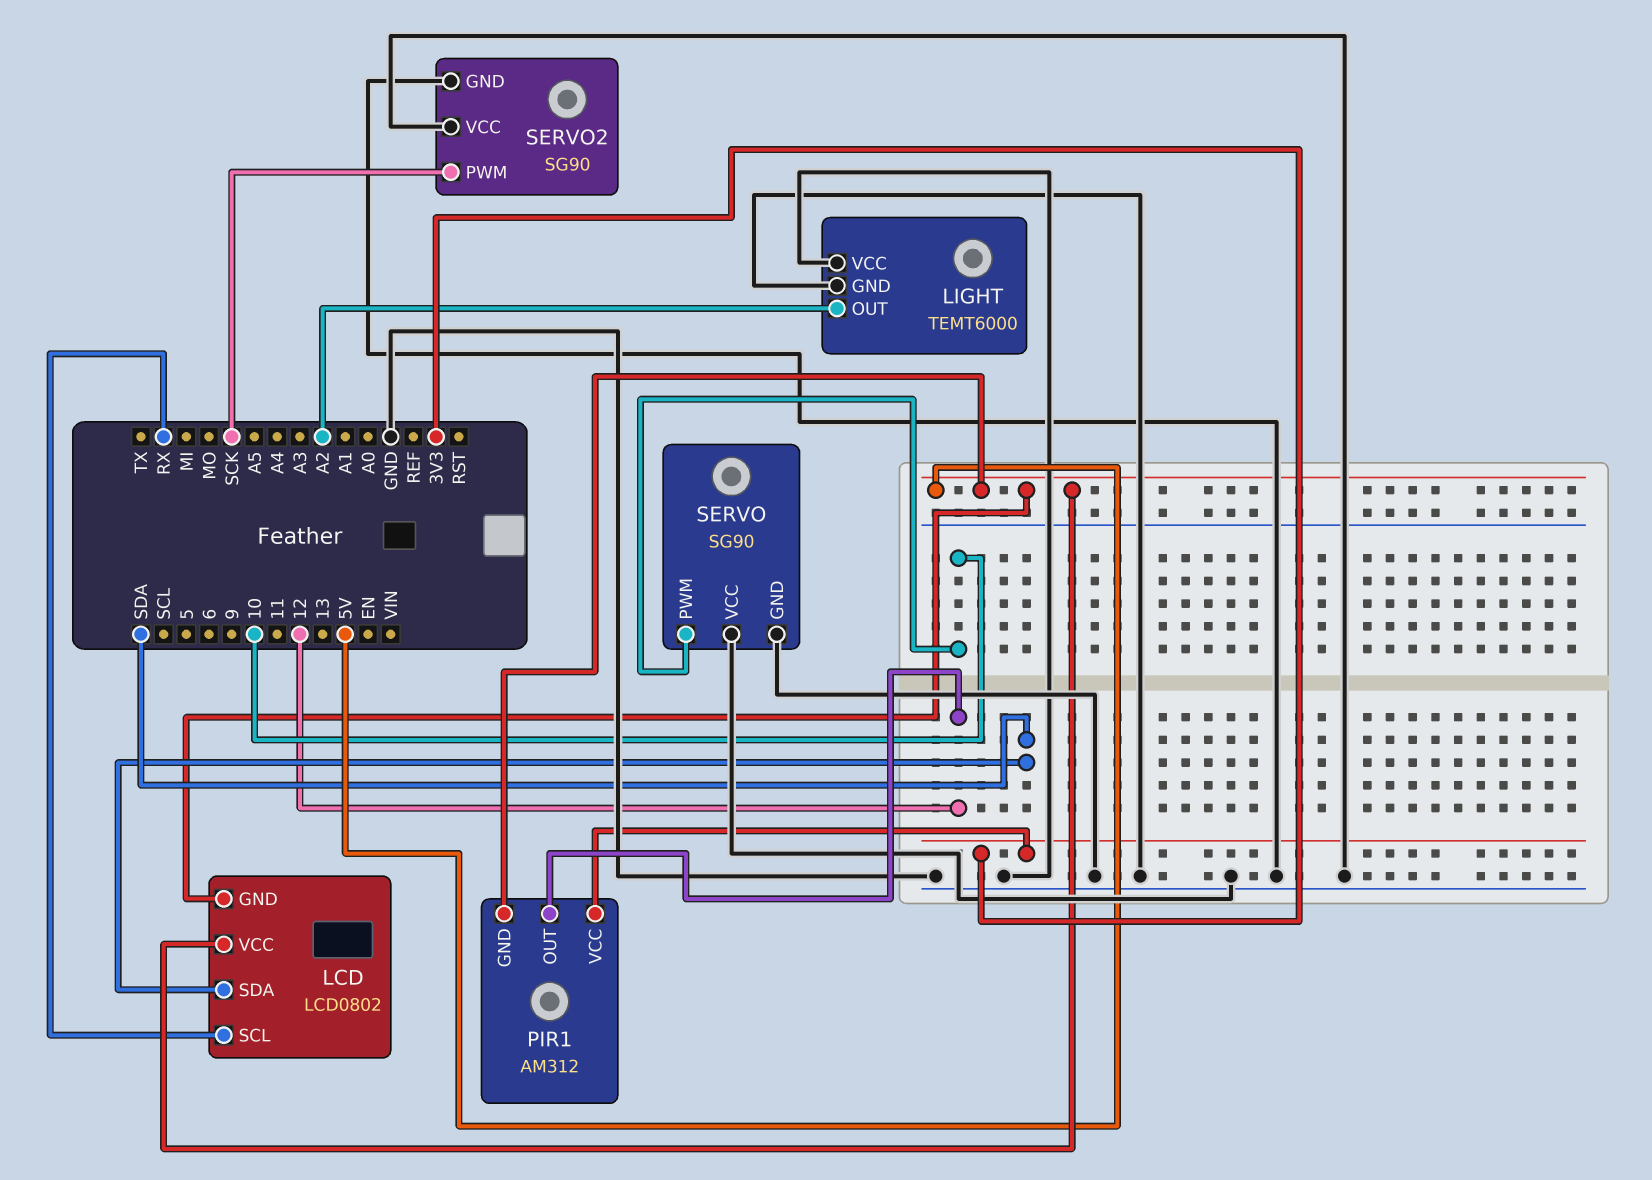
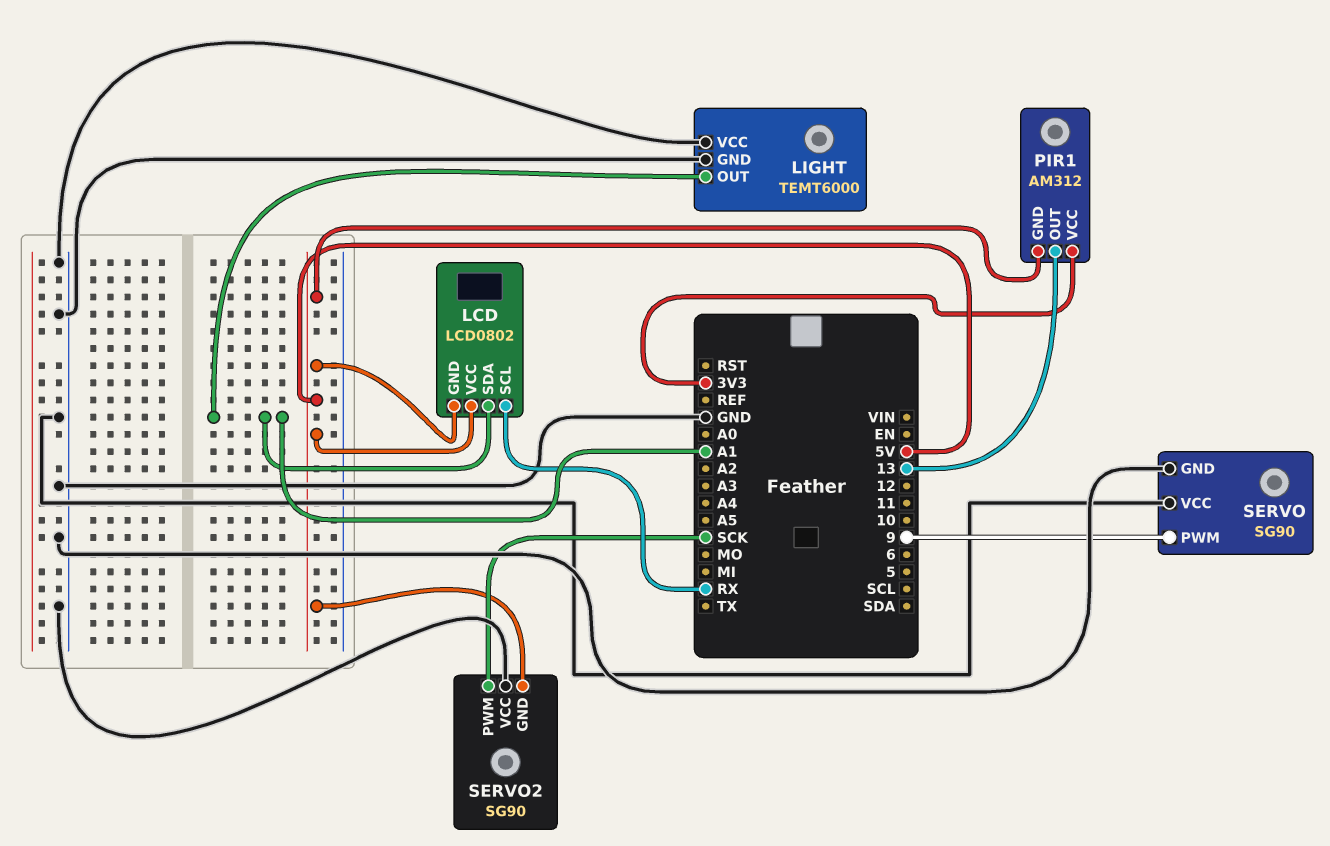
LCD pin SDA: SDA -> A1
LIGHT pin OUT: A2 -> A1
PIR1 pin OUT: 12 -> 13
SERVO pin PWM: 10 -> 9
SERVO2 pin GND: GND -> 5V

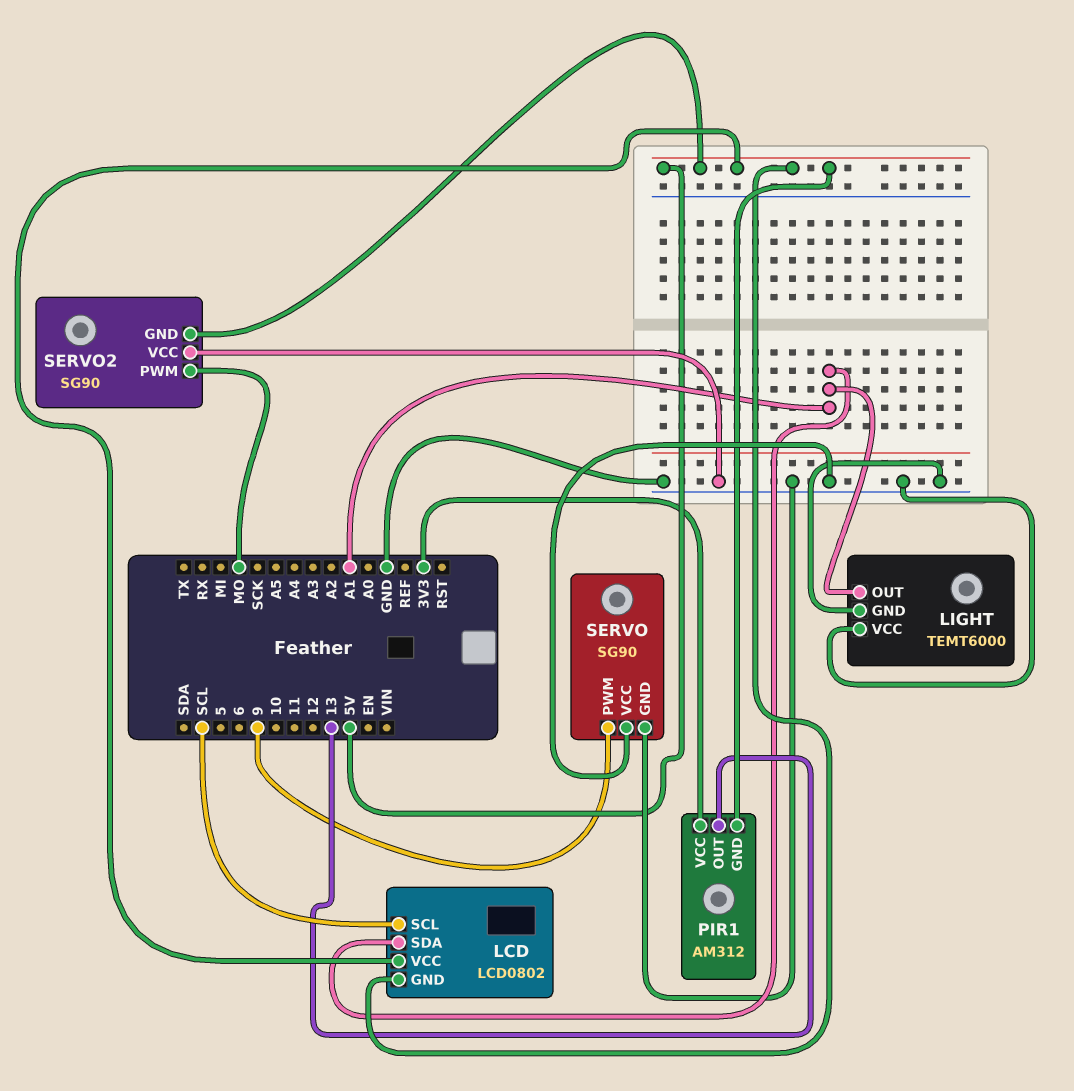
LCD pin SCL: RX -> SCL
SERVO2 pin PWM: SCK -> MO

